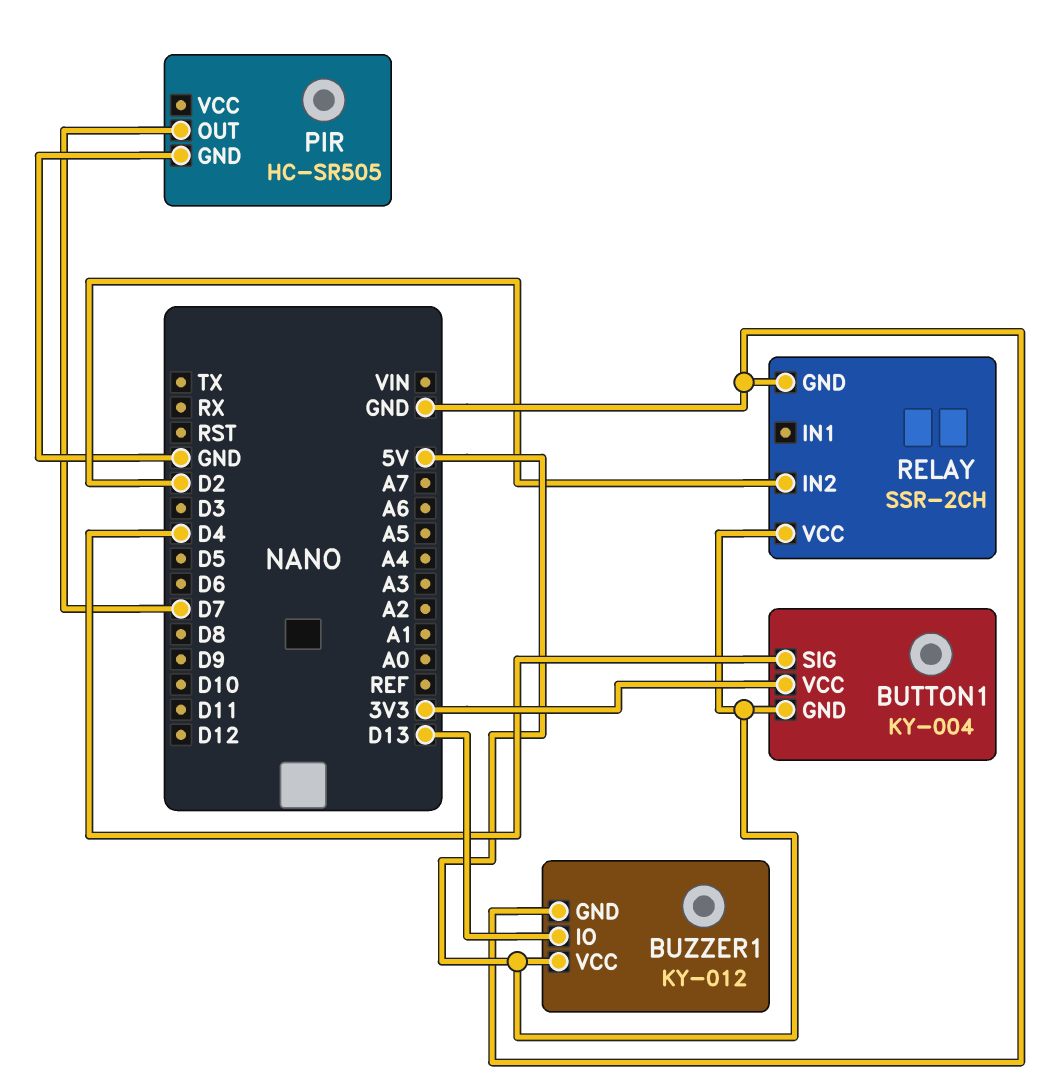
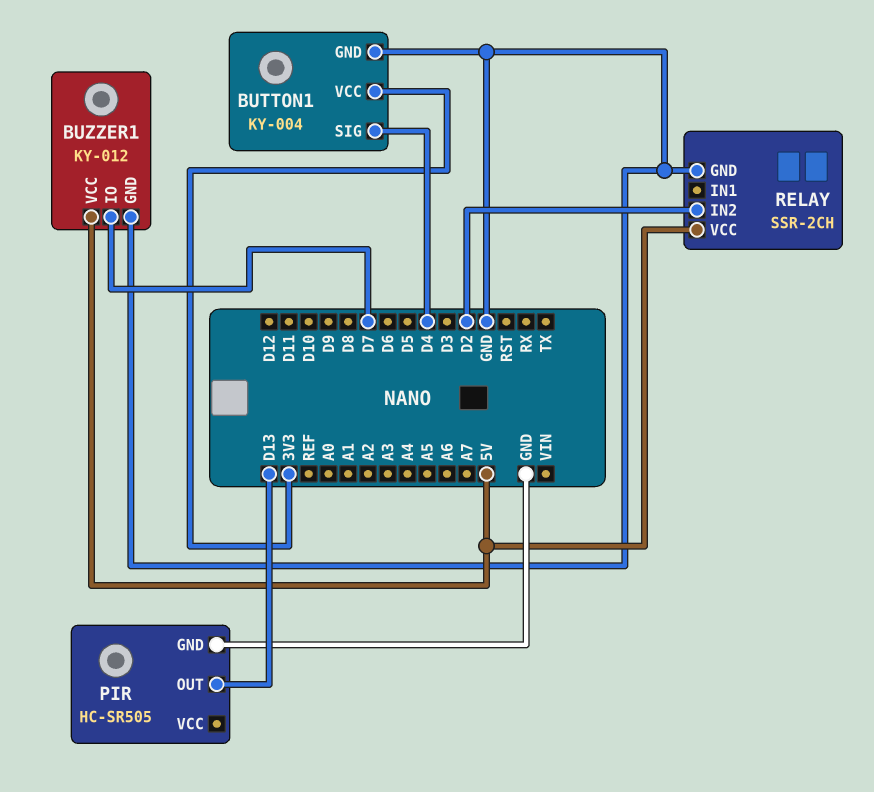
BUTTON1 pin GND: 5V -> GND
BUZZER1 pin IO: D13 -> D7
PIR pin OUT: D7 -> D13

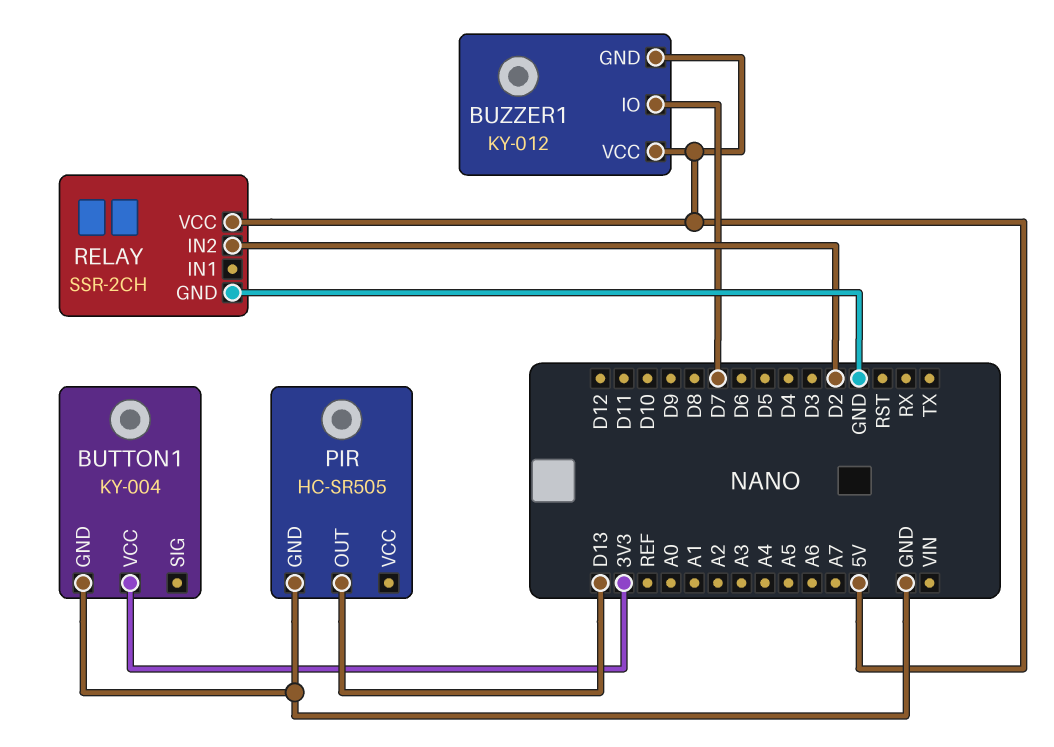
BUTTON1 pin SIG: D4 -> none
BUZZER1 pin GND: GND -> 5V

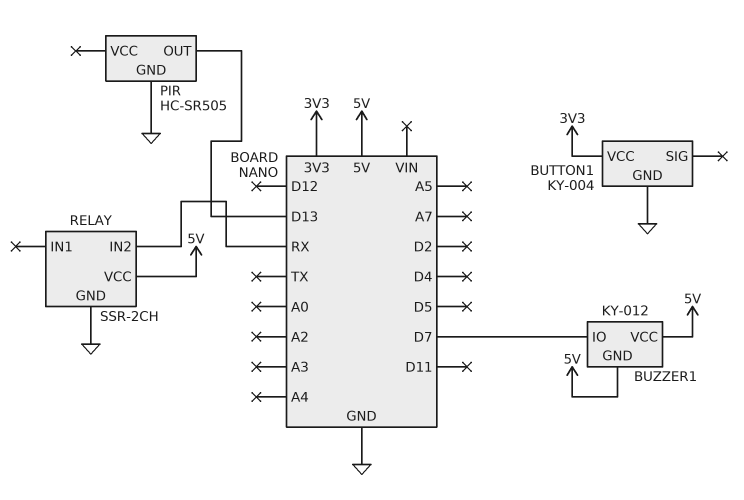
RELAY pin IN2: D2 -> RX

